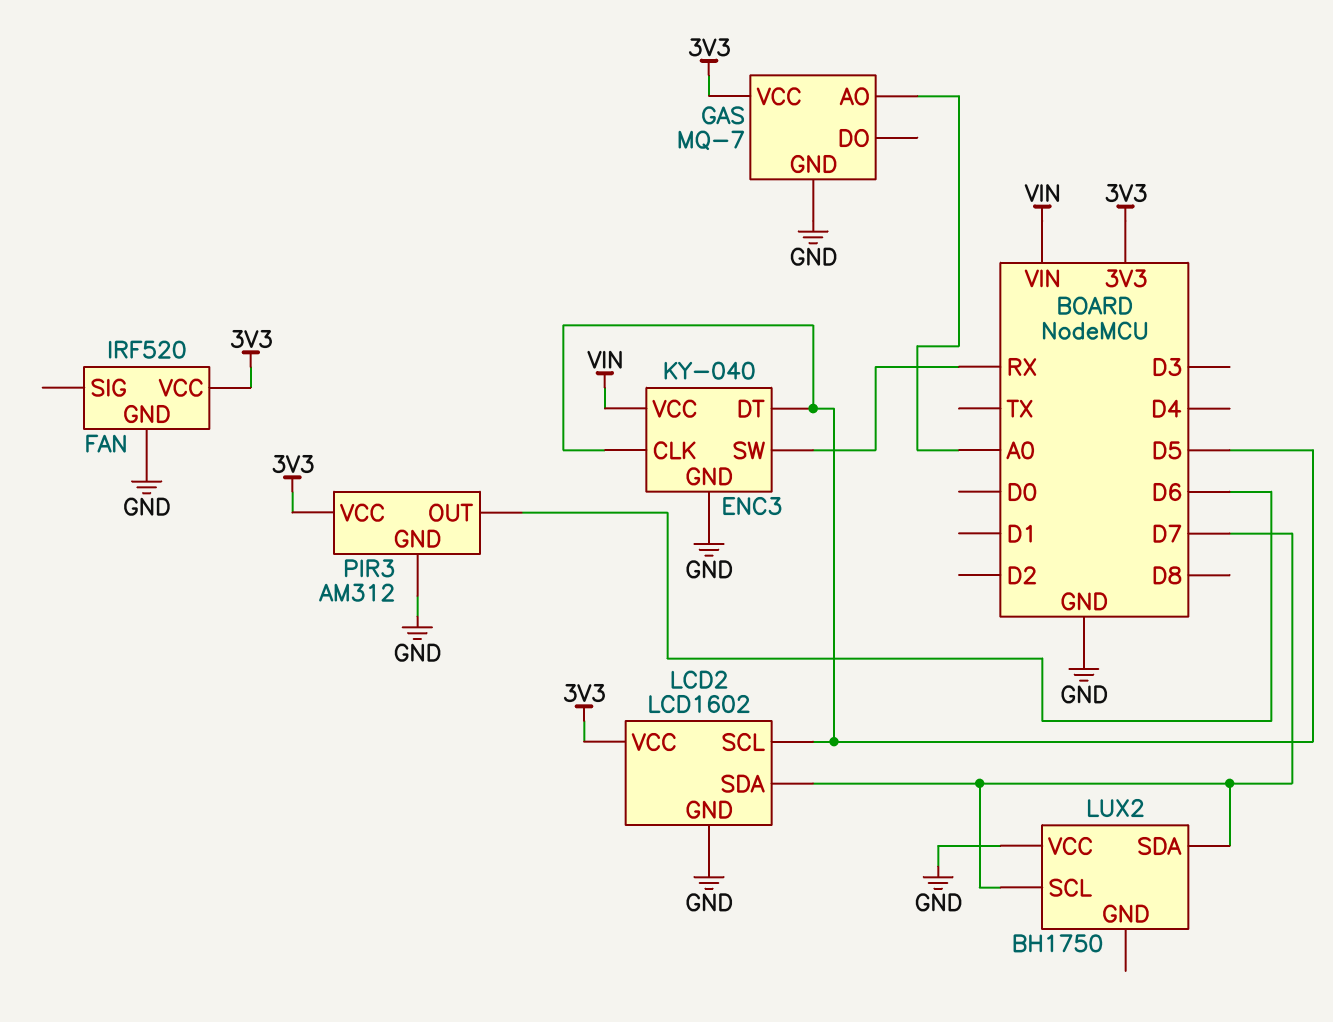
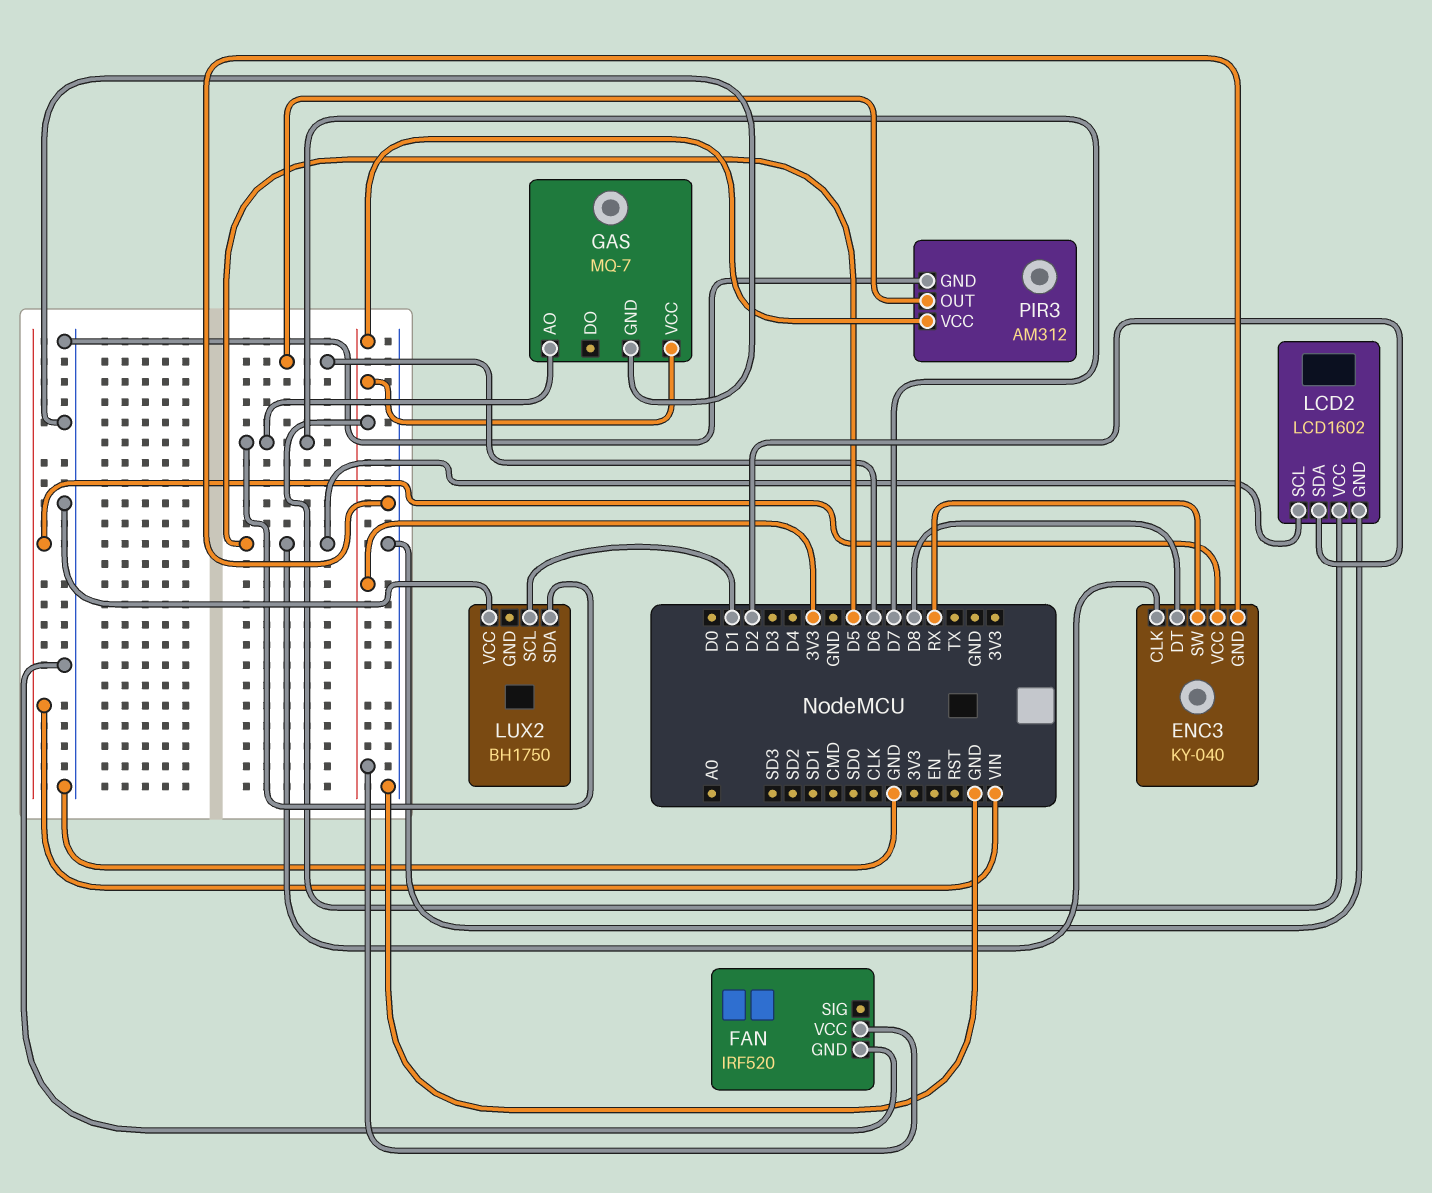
ENC3 pin DT: D5 -> D8
GAS pin AO: A0 -> D7
LCD2 pin SDA: D7 -> D2
LUX2 pin SCL: D7 -> D1

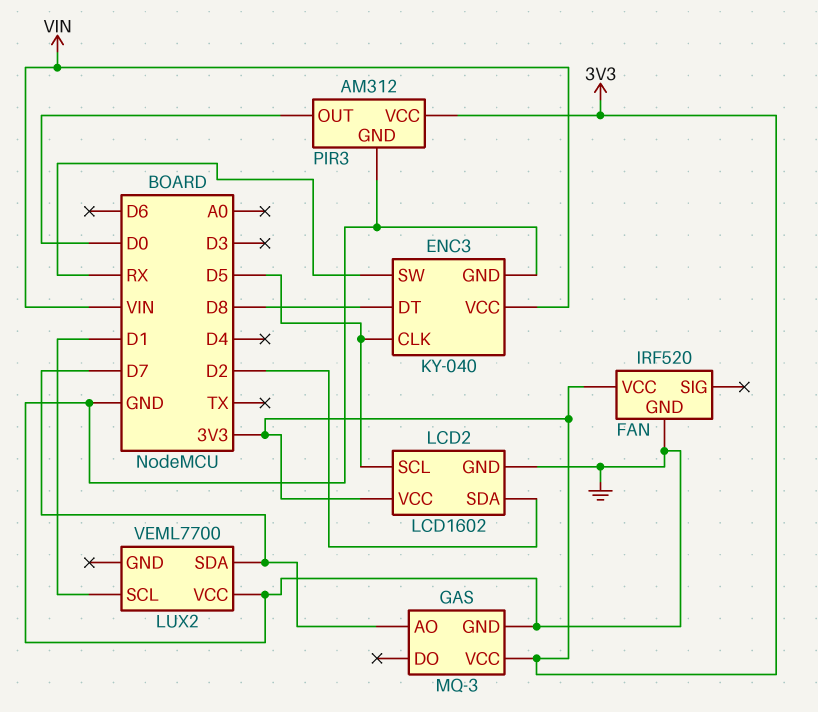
GAS: MQ-7 -> MQ-3
LUX2: BH1750 -> VEML7700
PIR3 pin OUT: D6 -> D0

